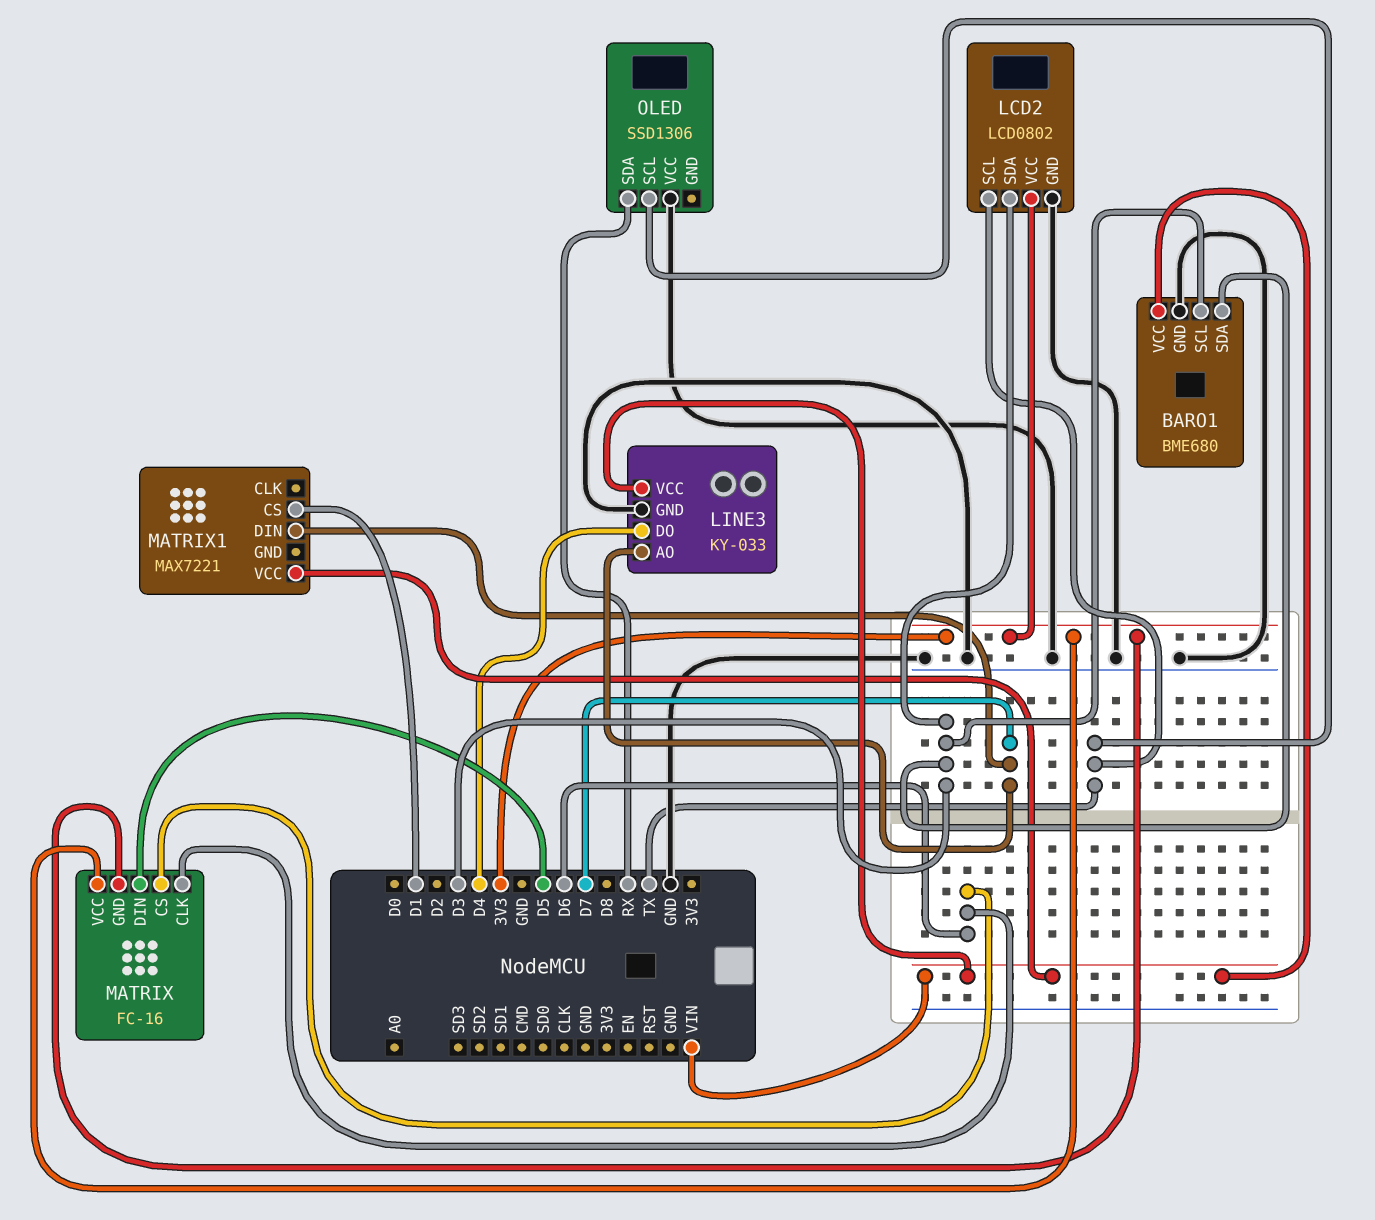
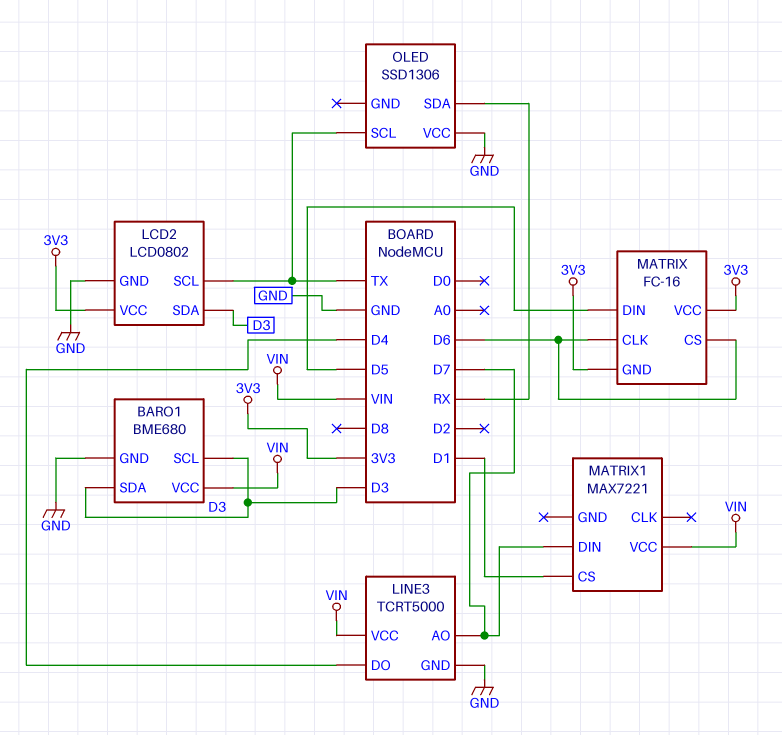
LINE3: KY-033 -> TCRT5000

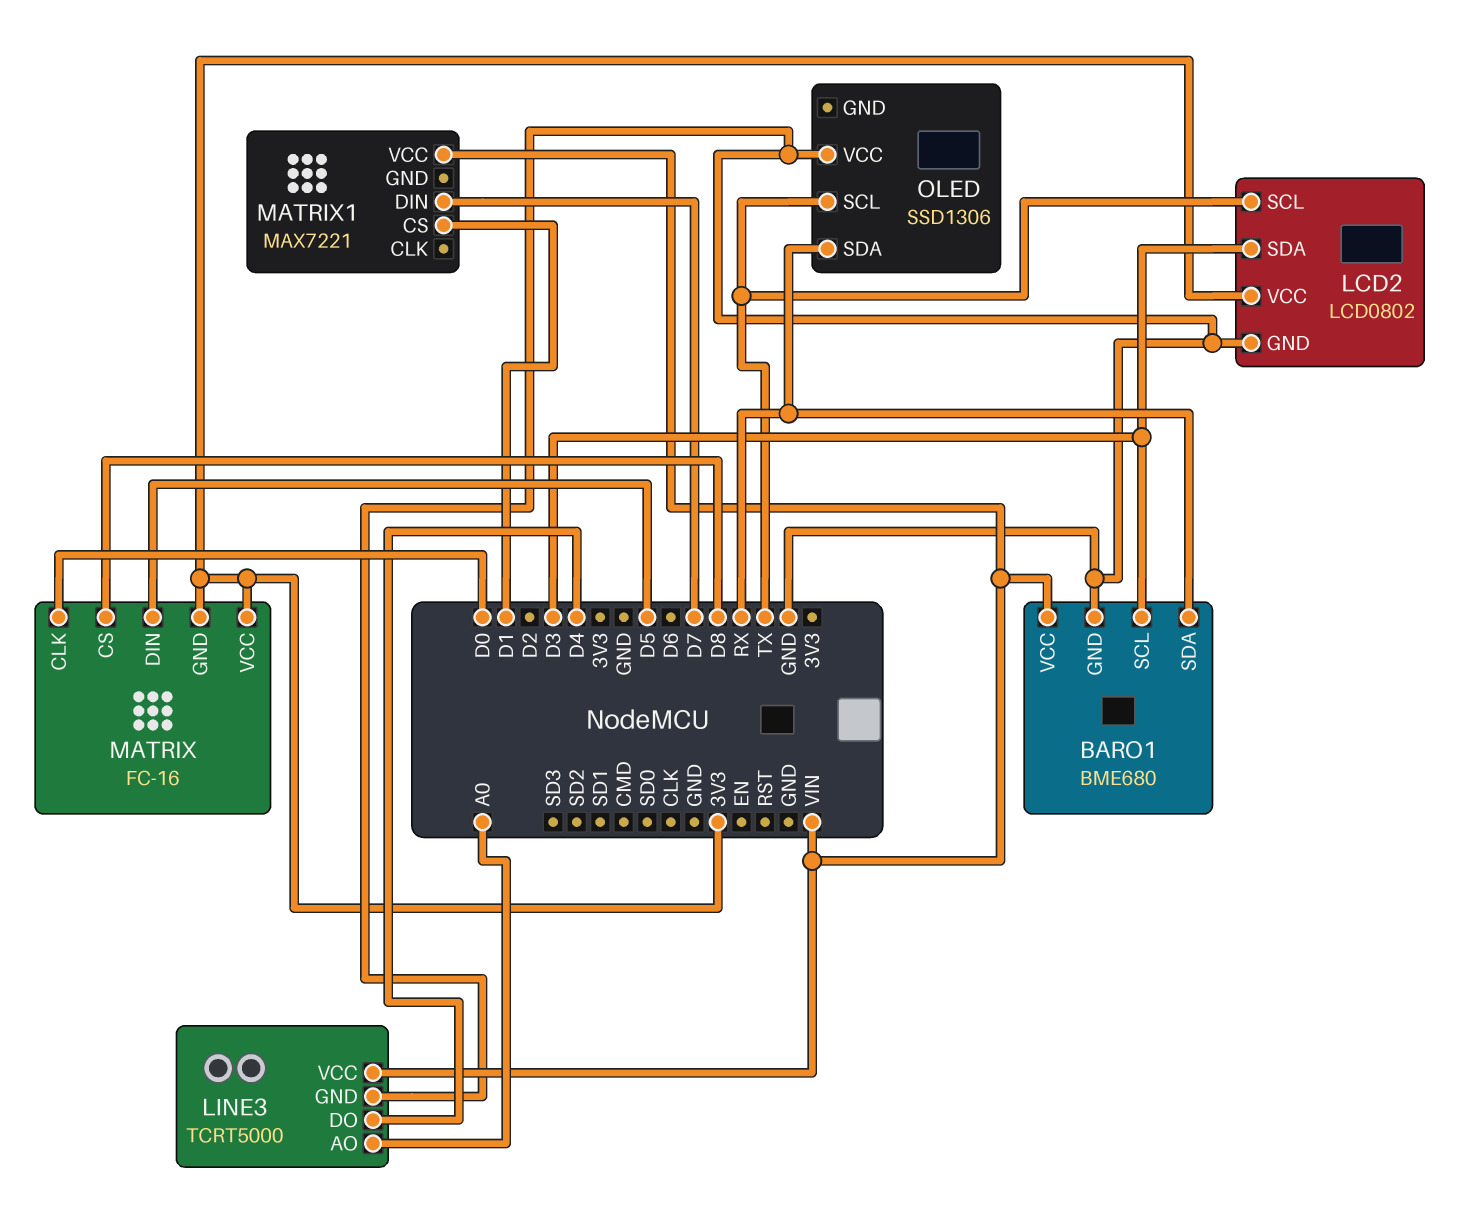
BARO1 pin SDA: D3 -> RX
LINE3 pin AO: D7 -> A0
MATRIX pin CLK: D6 -> D0
MATRIX pin CS: D6 -> D8

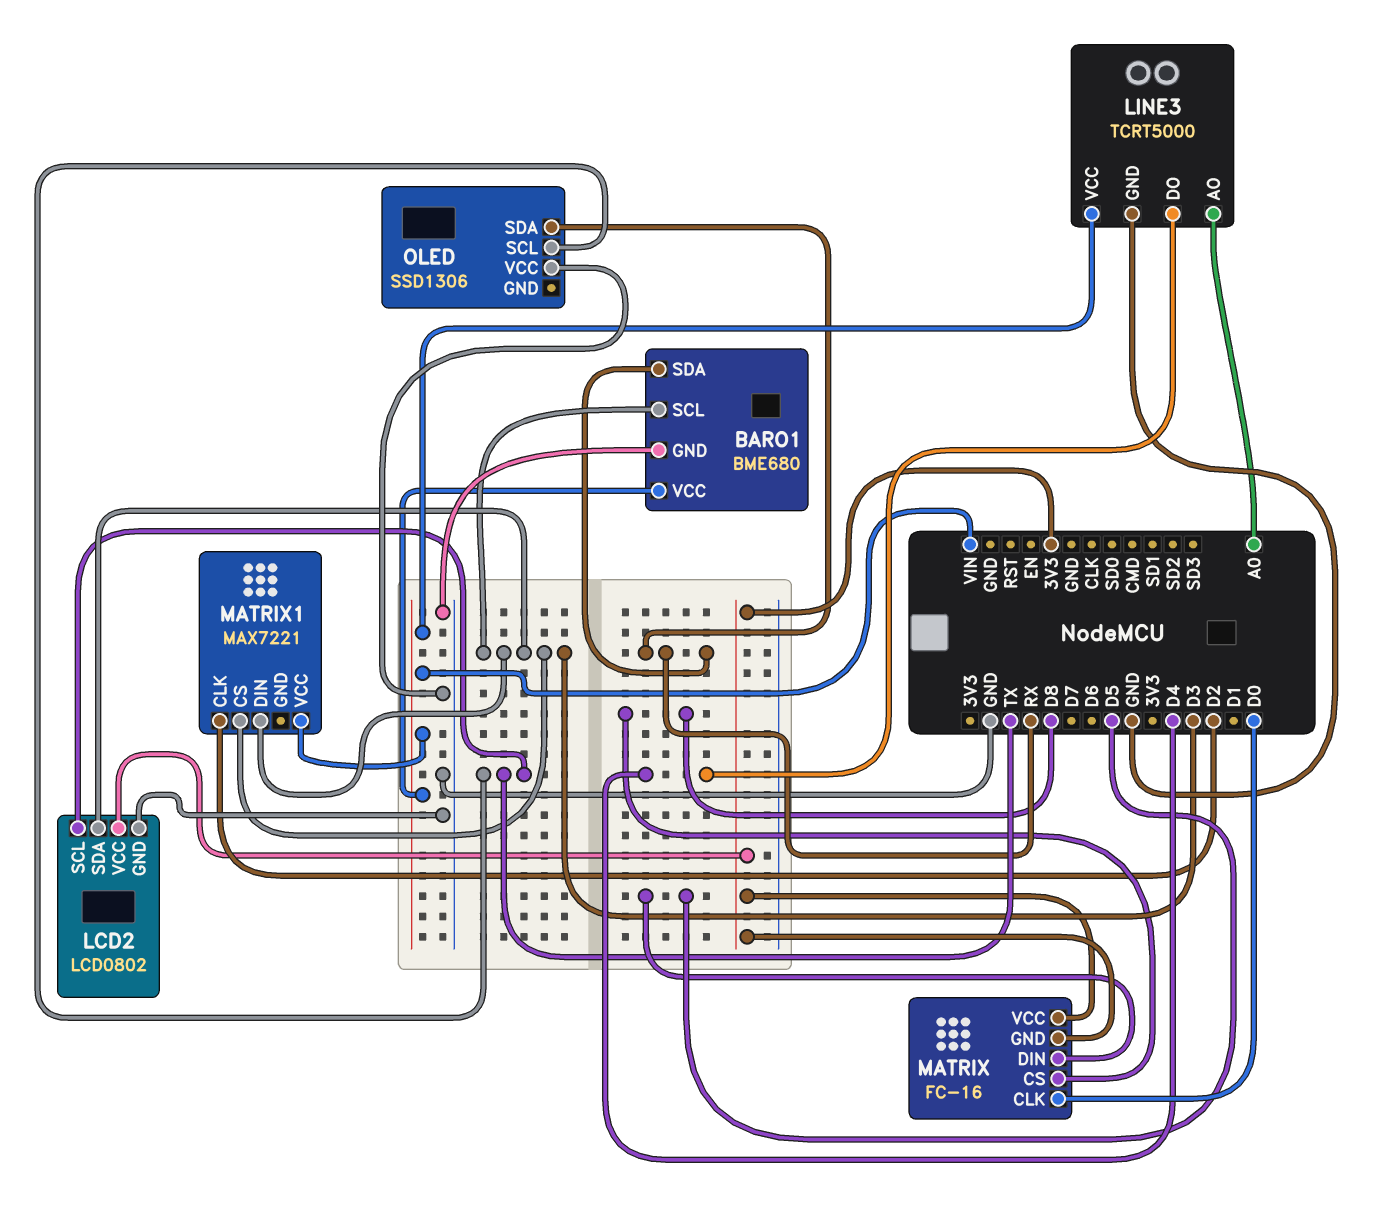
MATRIX1 pin CLK: none -> D2
MATRIX1 pin CS: D1 -> D3
MATRIX1 pin DIN: D7 -> D3

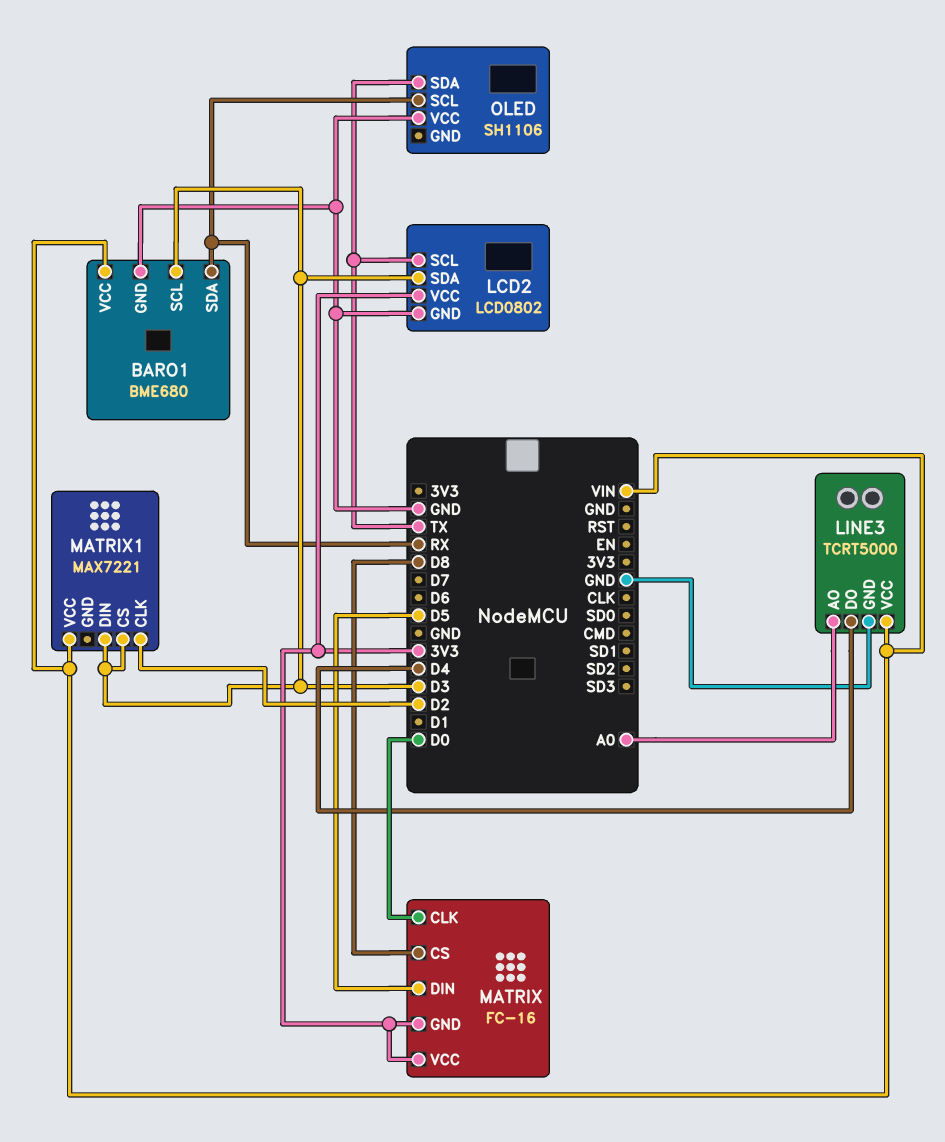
OLED: SSD1306 -> SH1106
OLED pin SCL: TX -> RX
OLED pin SDA: RX -> TX

